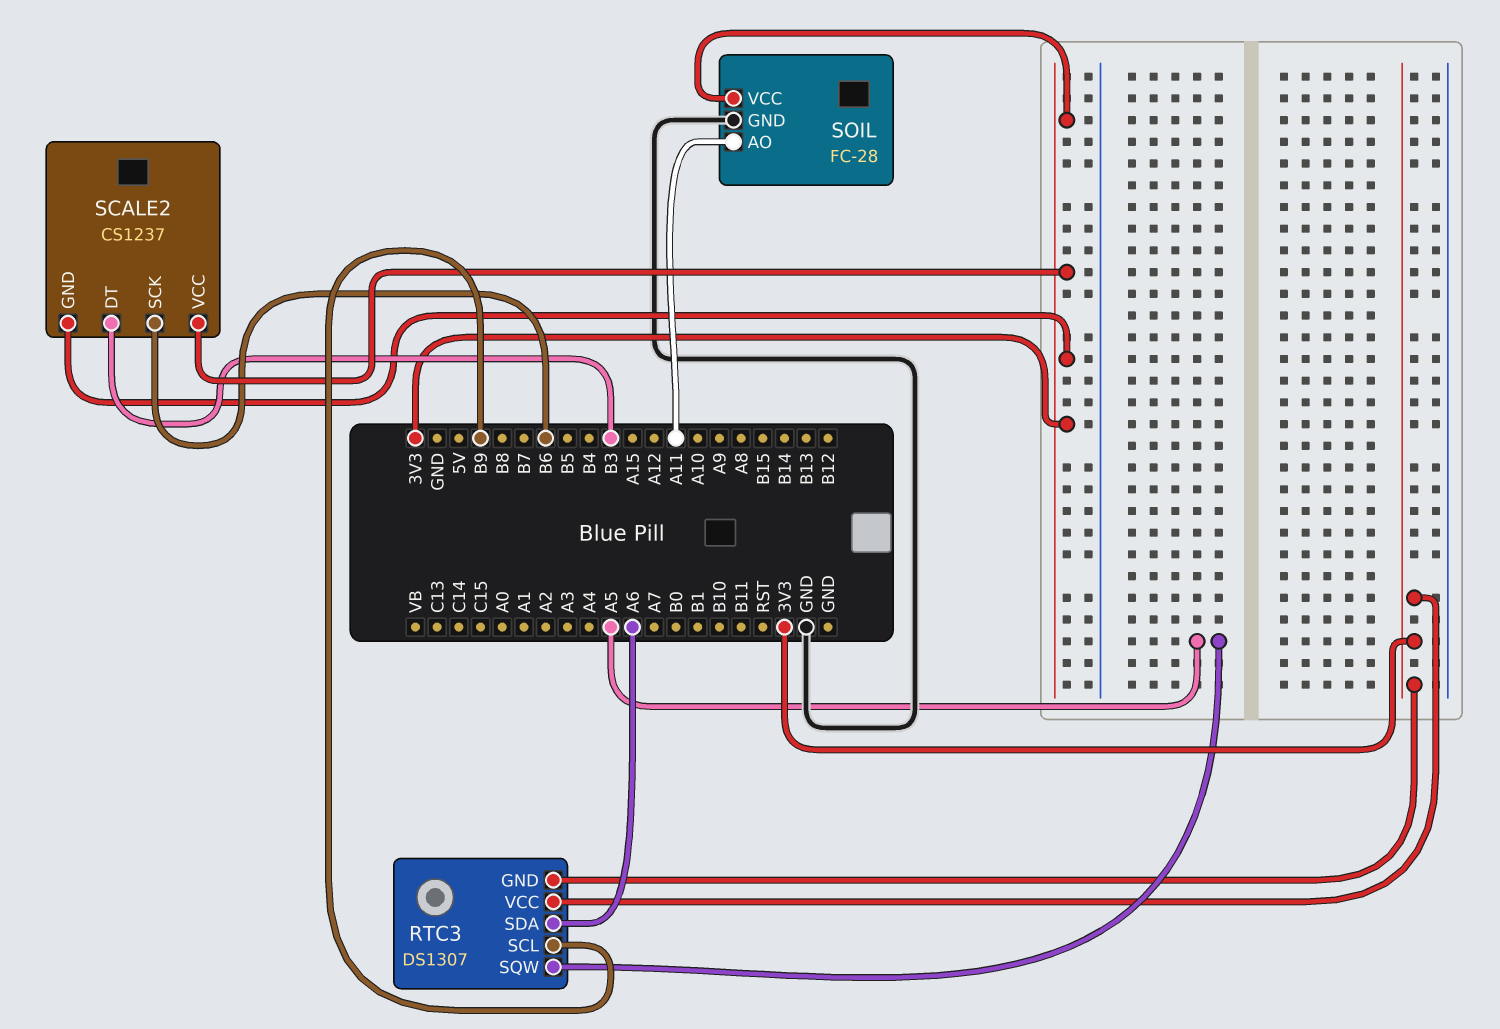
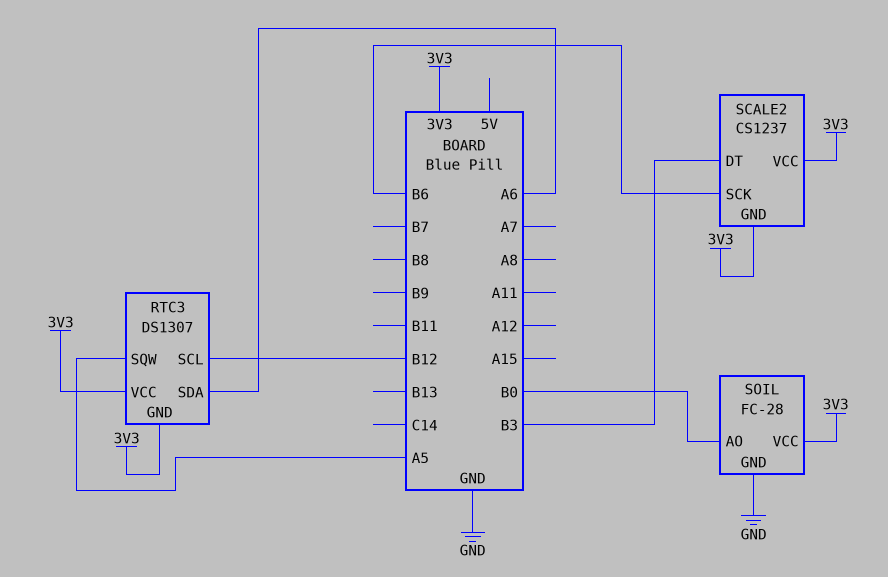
RTC3 pin SCL: B9 -> B12
SOIL pin AO: A11 -> B0

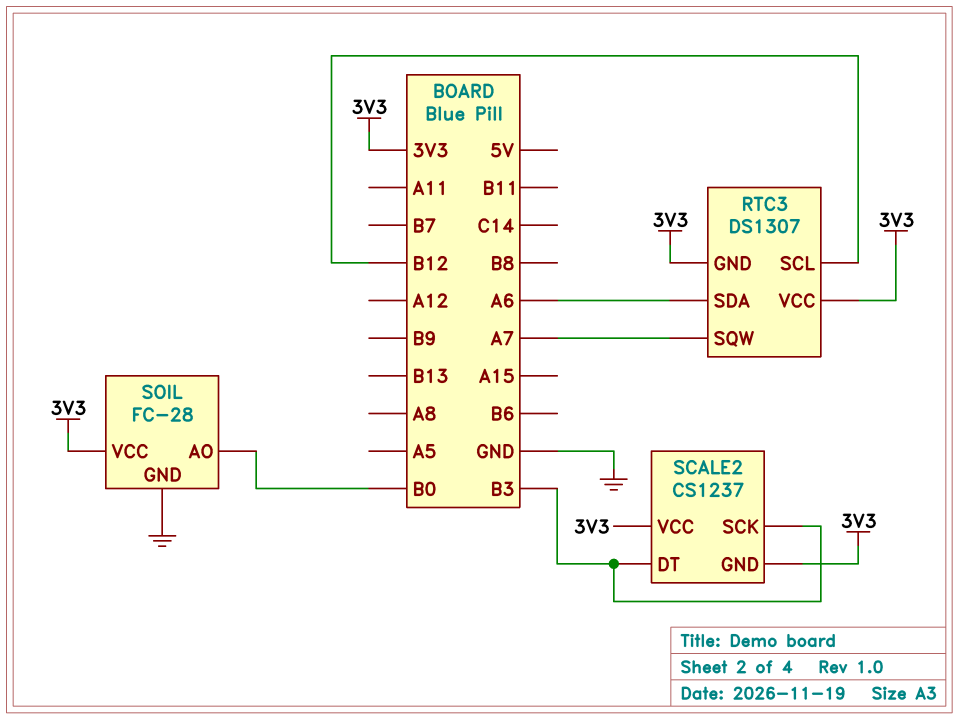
RTC3 pin SQW: A5 -> A7
SCALE2 pin SCK: B6 -> B3

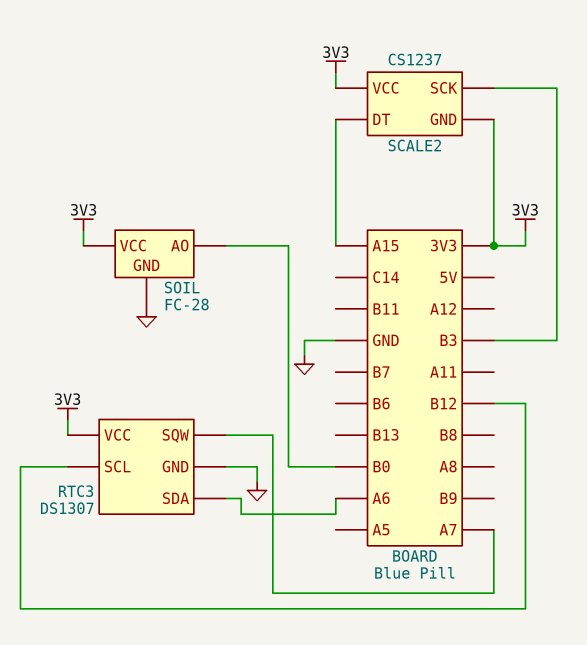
RTC3 pin GND: 3V3 -> GND
SCALE2 pin DT: B3 -> A15

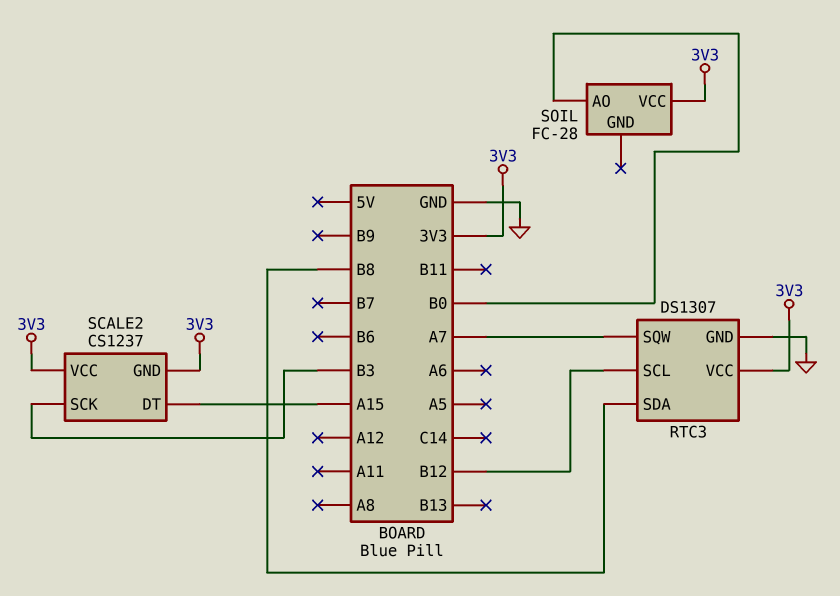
RTC3 pin SDA: A6 -> B8
SOIL pin GND: GND -> none

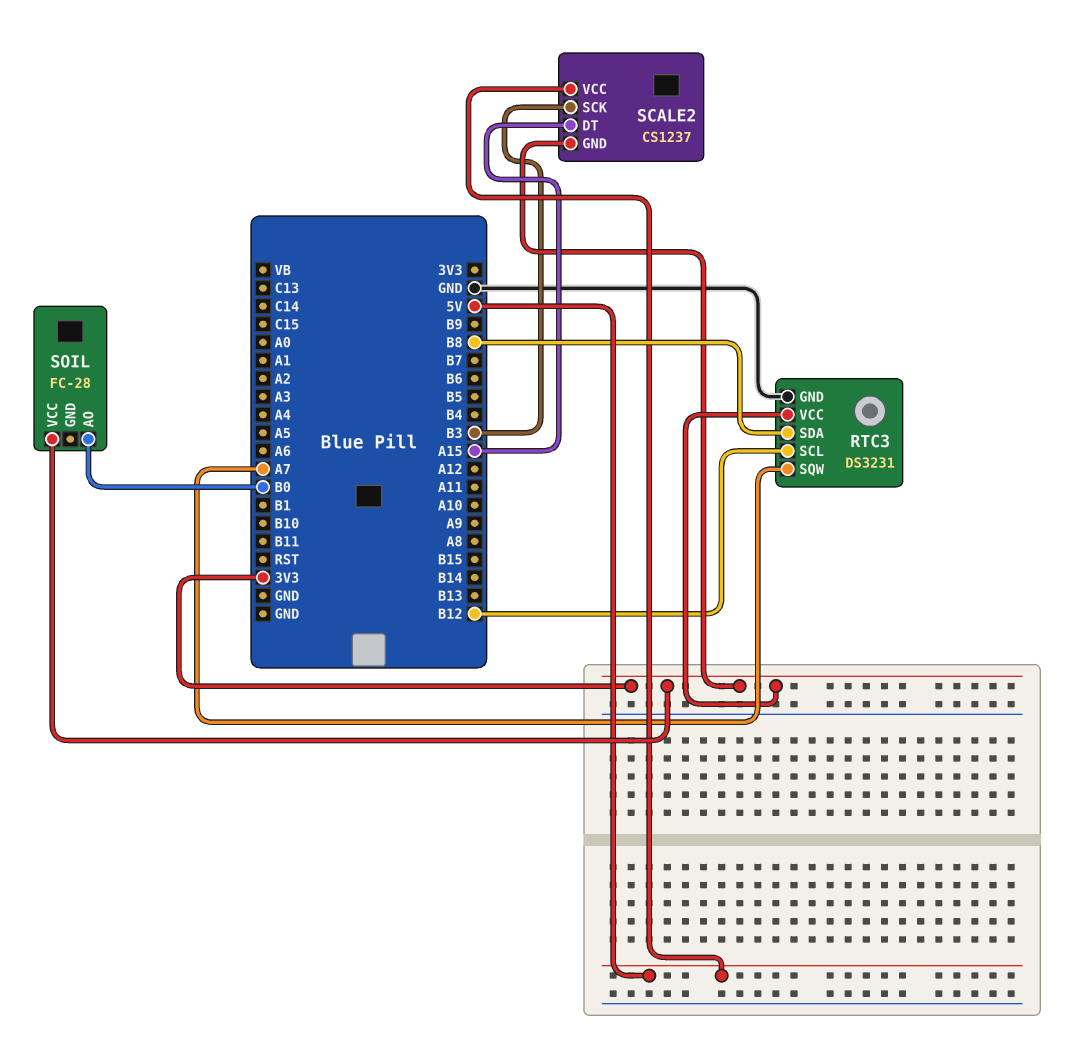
RTC3: DS1307 -> DS3231
SCALE2 pin VCC: 3V3 -> 5V

